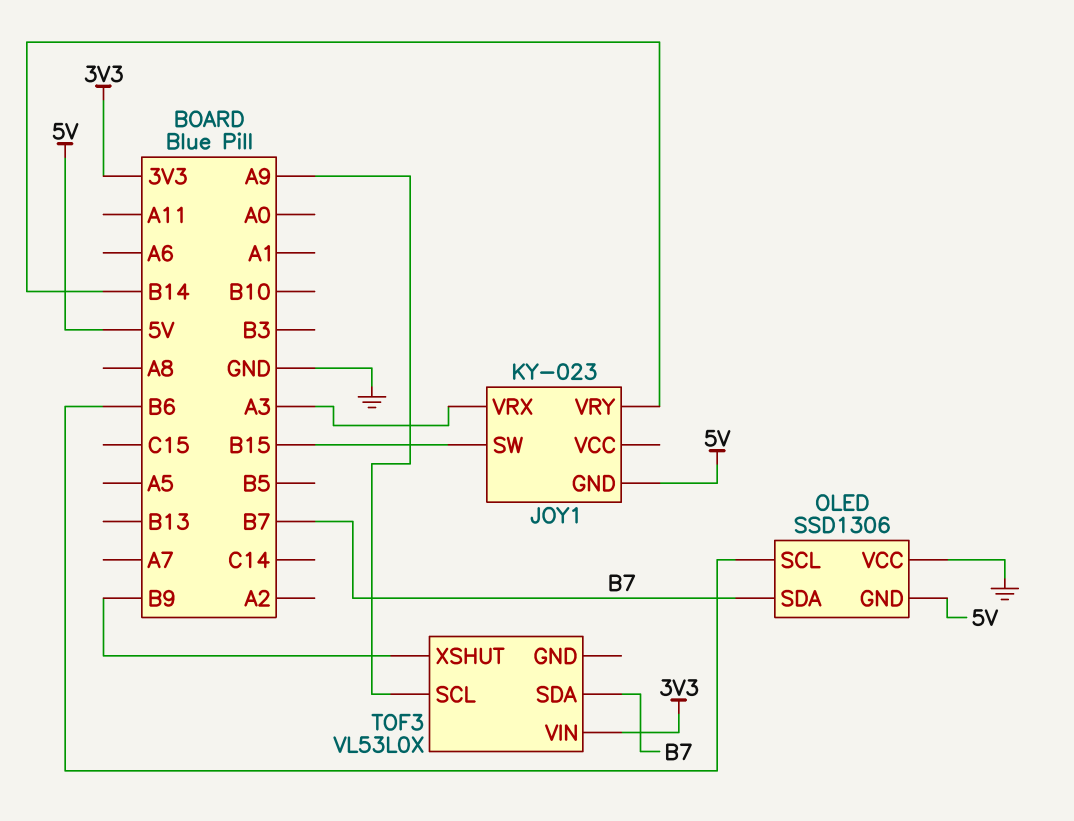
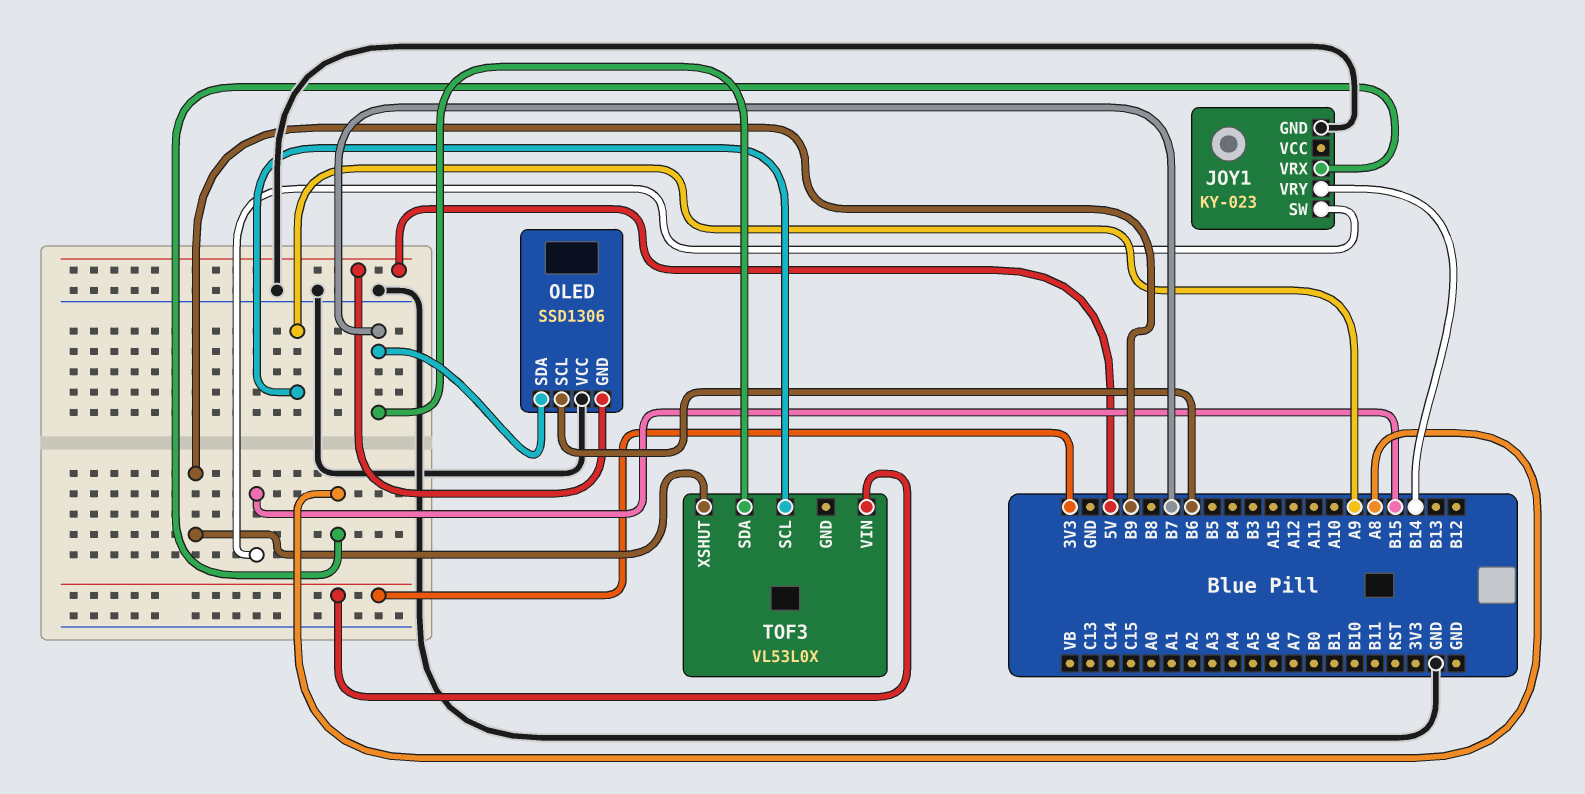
JOY1 pin GND: 5V -> GND
JOY1 pin VRX: A3 -> A8

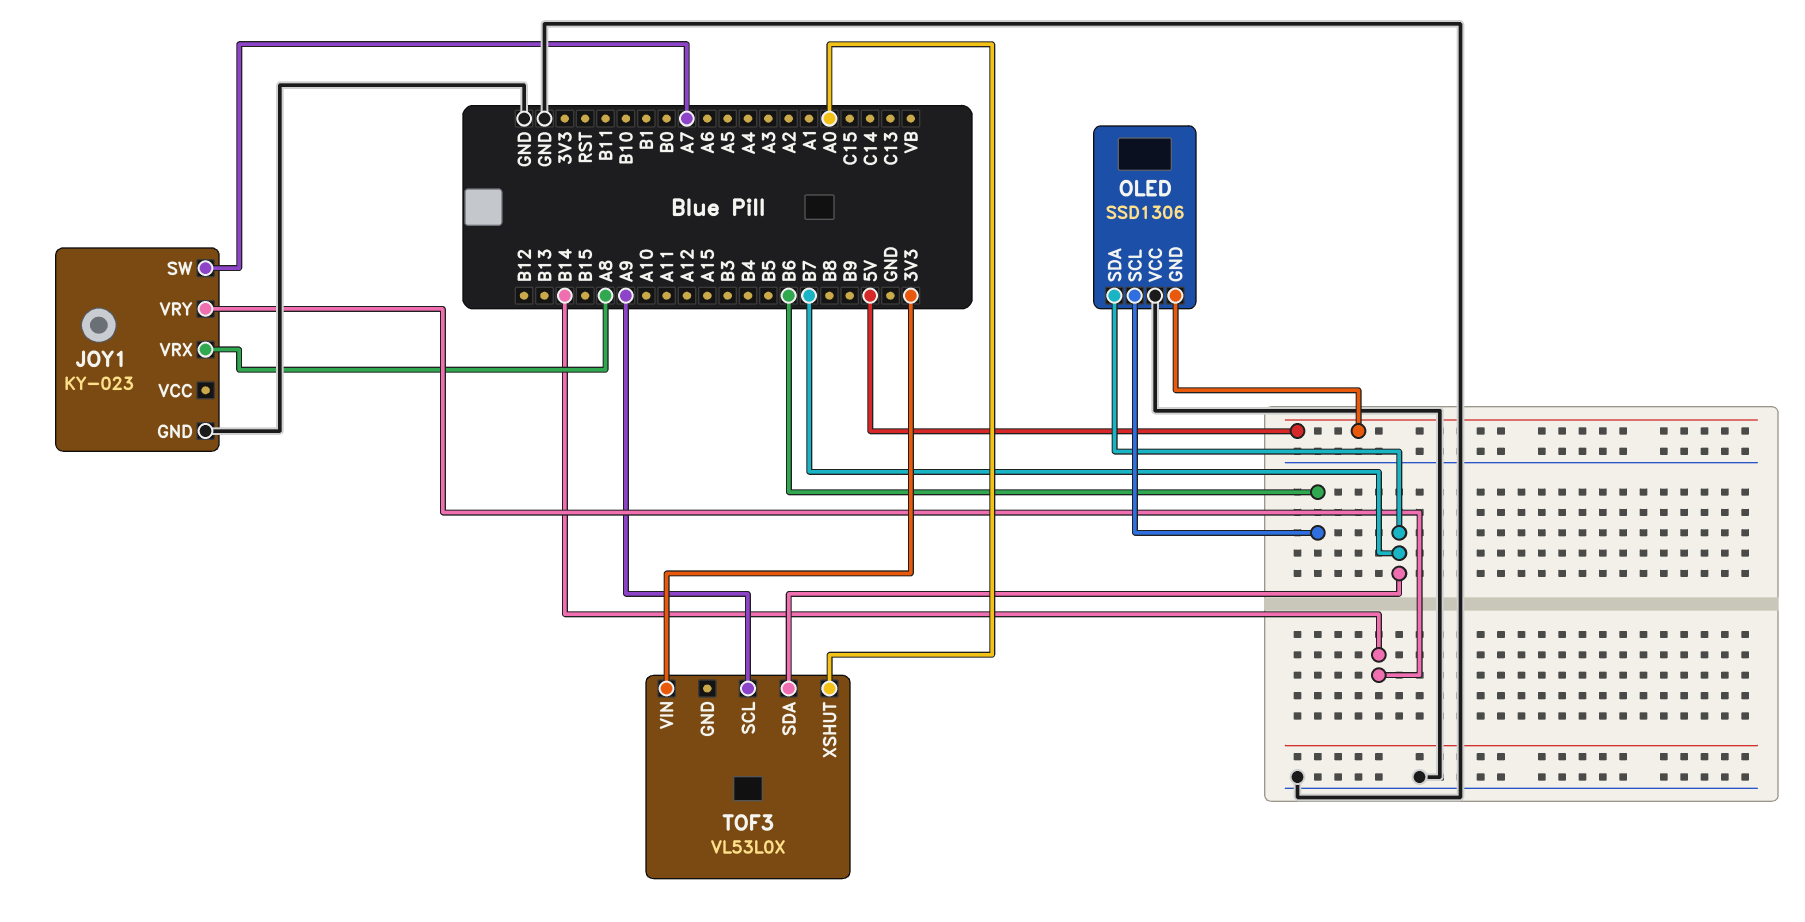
JOY1 pin SW: B15 -> A7
TOF3 pin XSHUT: B9 -> A0

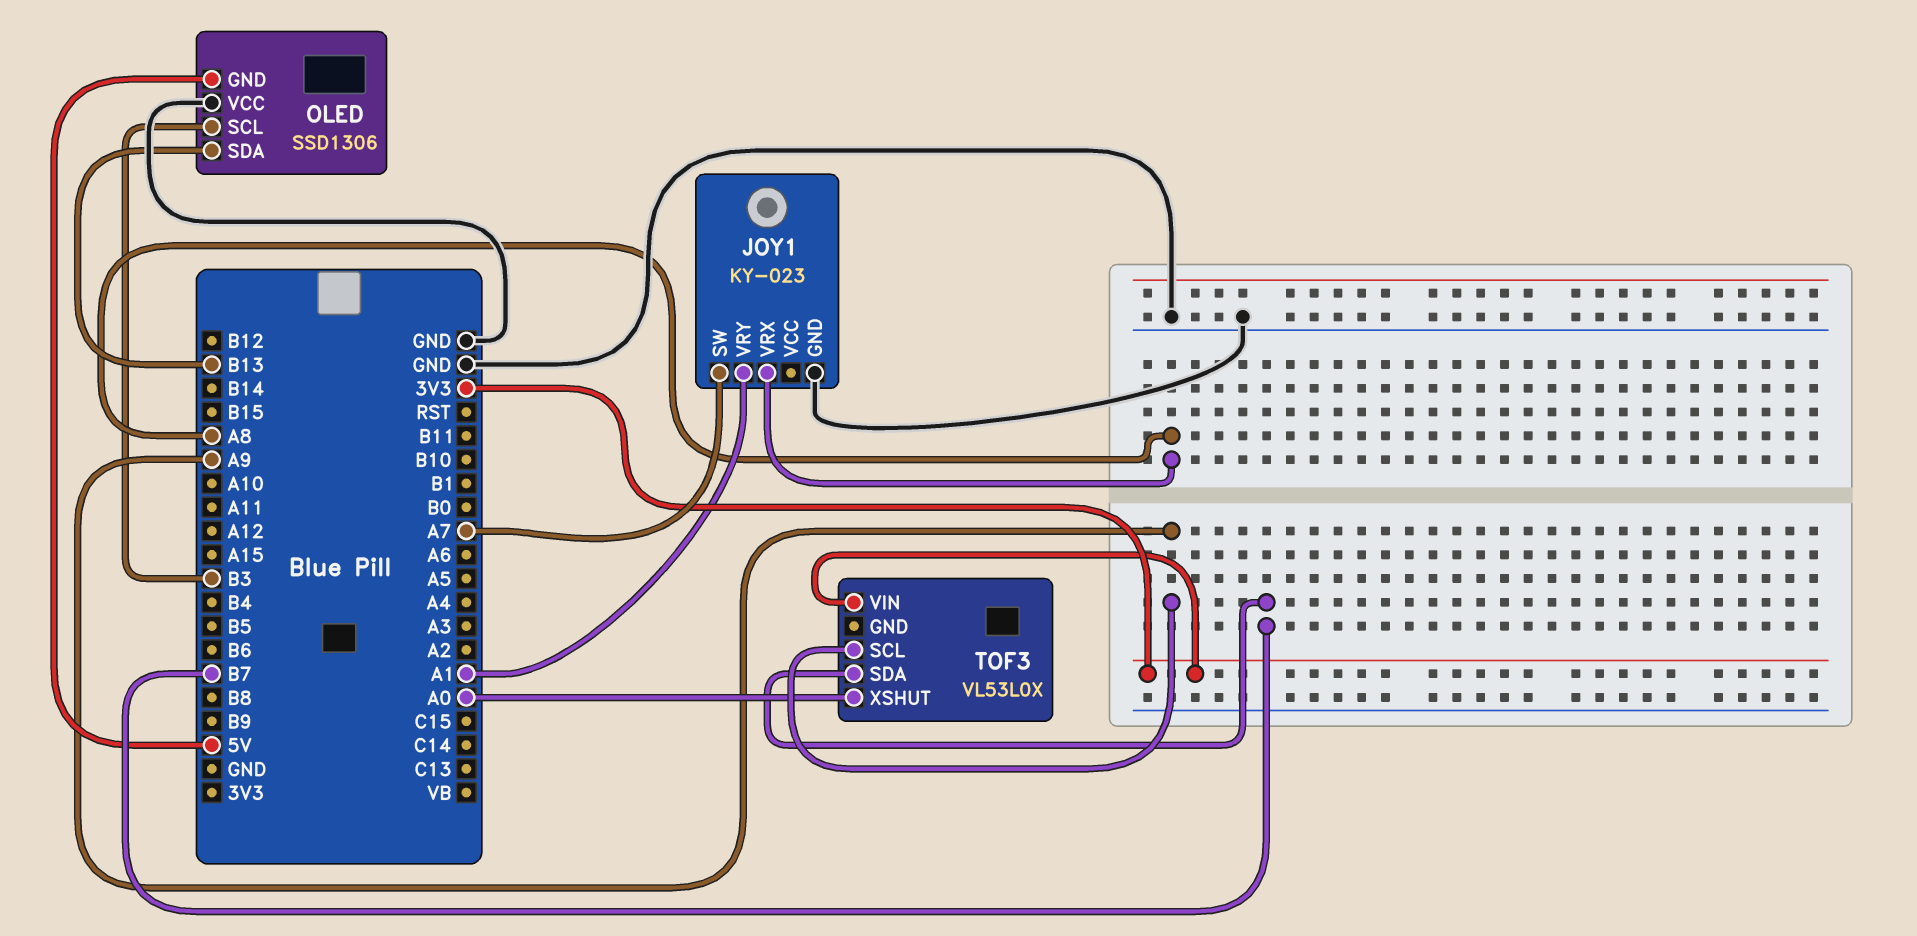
JOY1 pin VRY: B14 -> A1
OLED pin SCL: B6 -> B3
OLED pin SDA: B7 -> B13

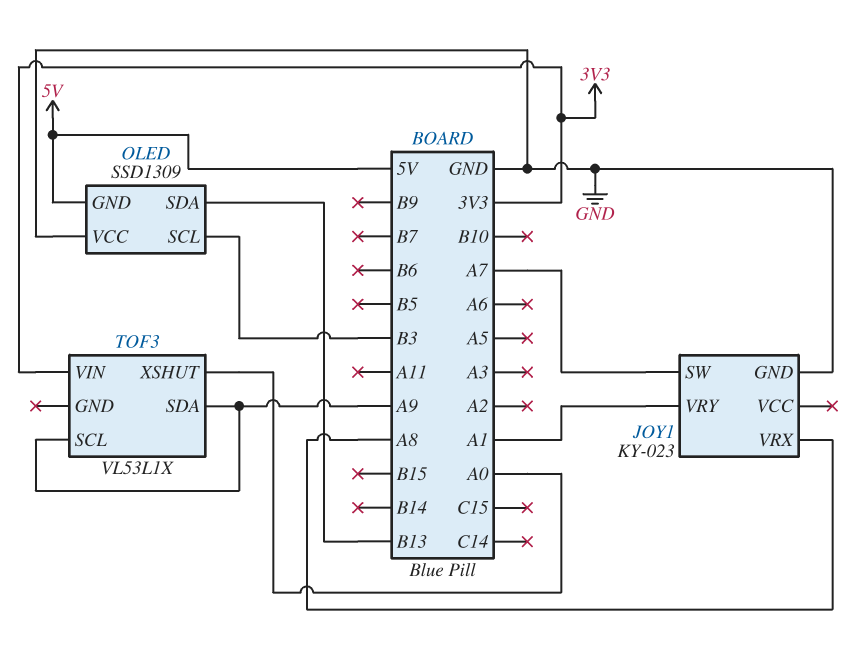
OLED: SSD1306 -> SSD1309
TOF3: VL53L0X -> VL53L1X
TOF3 pin SDA: B7 -> A9

